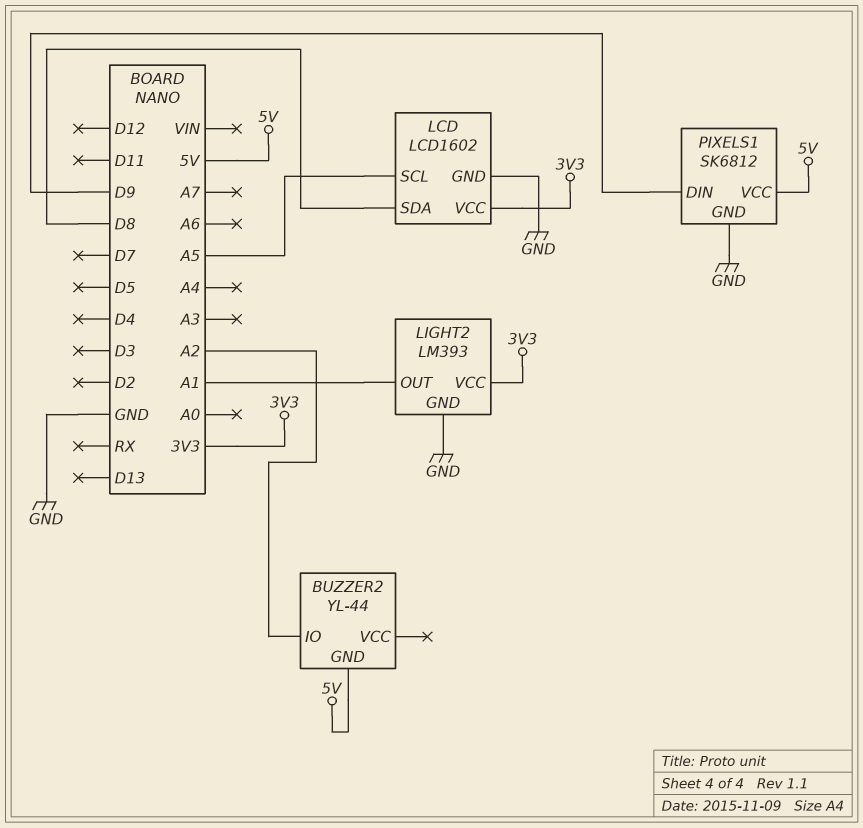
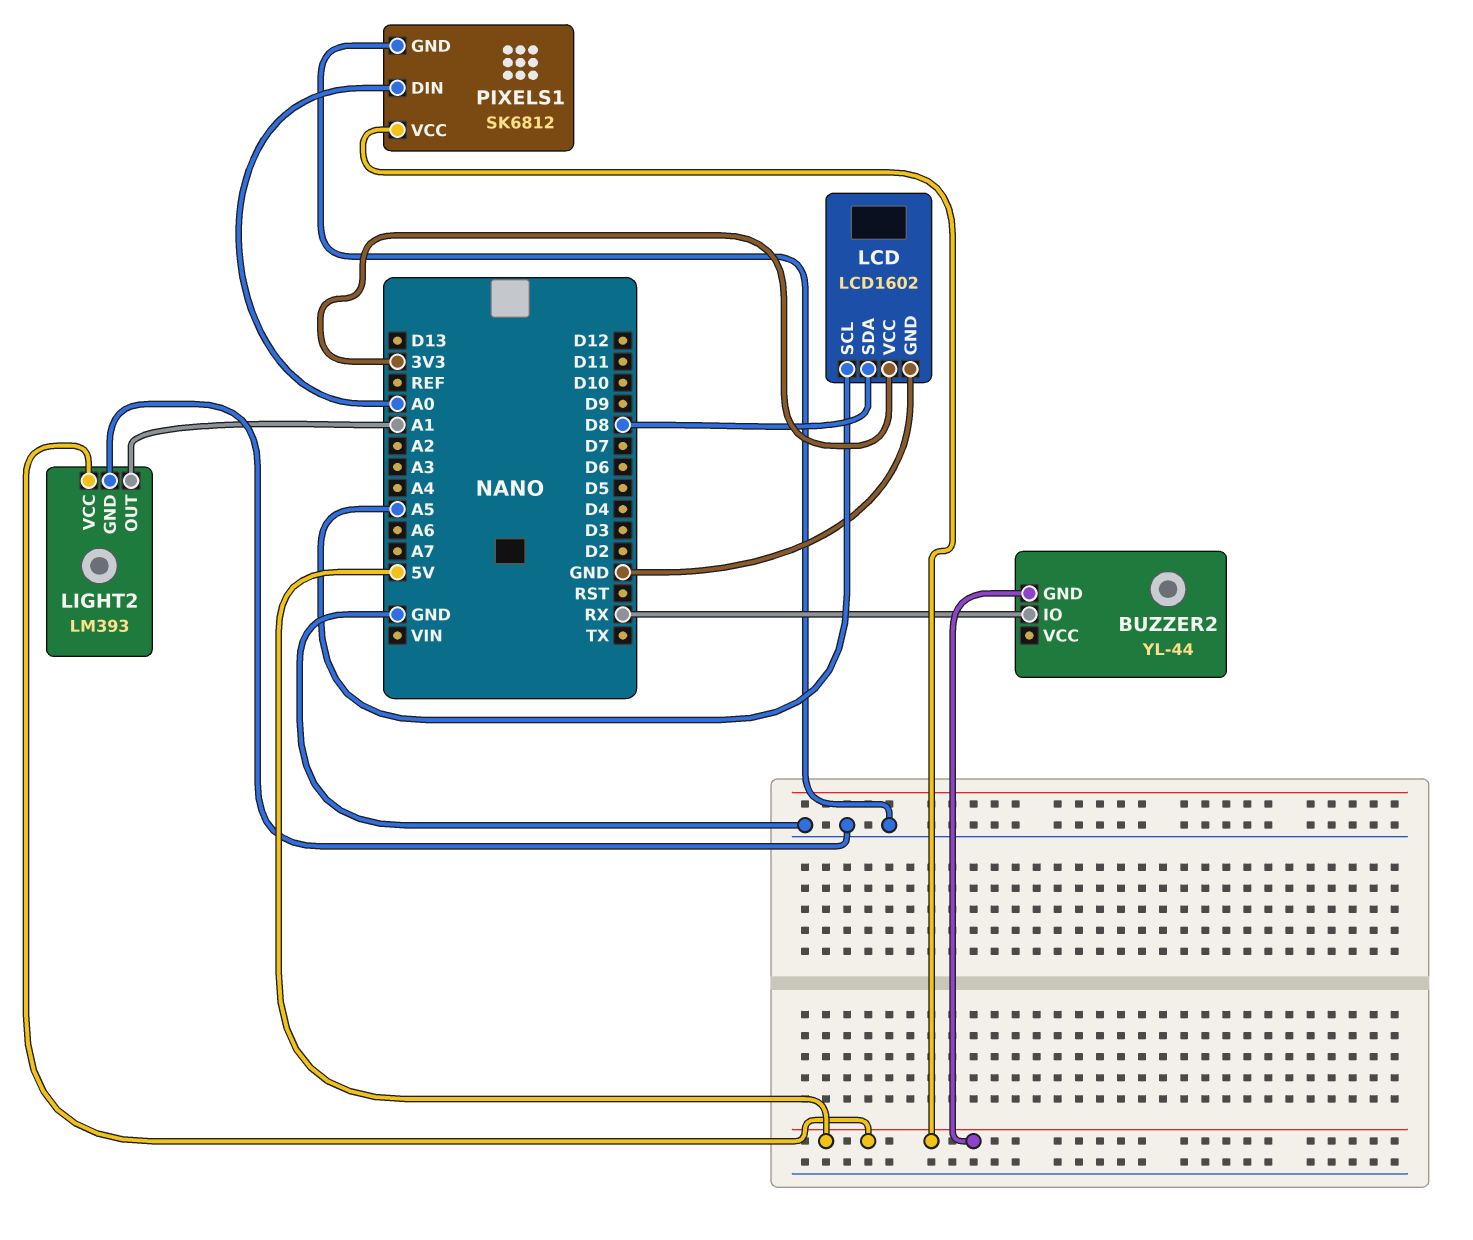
BUZZER2 pin IO: A2 -> RX
LIGHT2 pin VCC: 3V3 -> 5V
PIXELS1 pin DIN: D9 -> A0

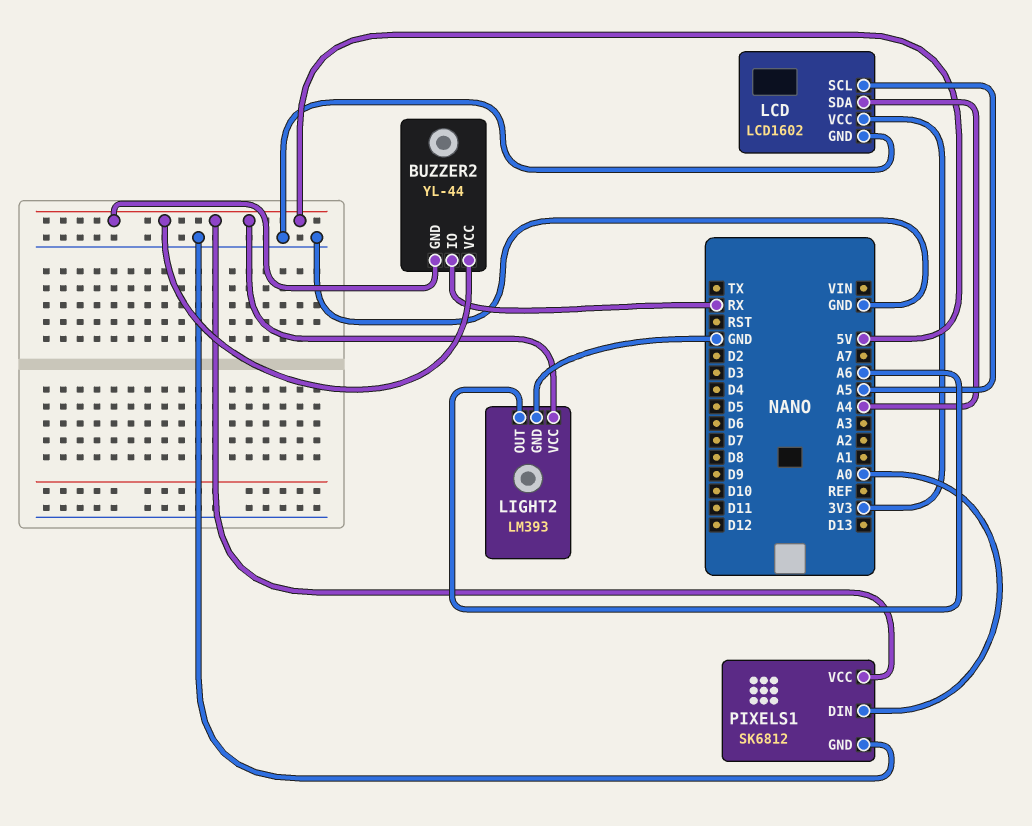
BUZZER2 pin VCC: none -> 5V
LCD pin SDA: D8 -> A4
LIGHT2 pin OUT: A1 -> A6

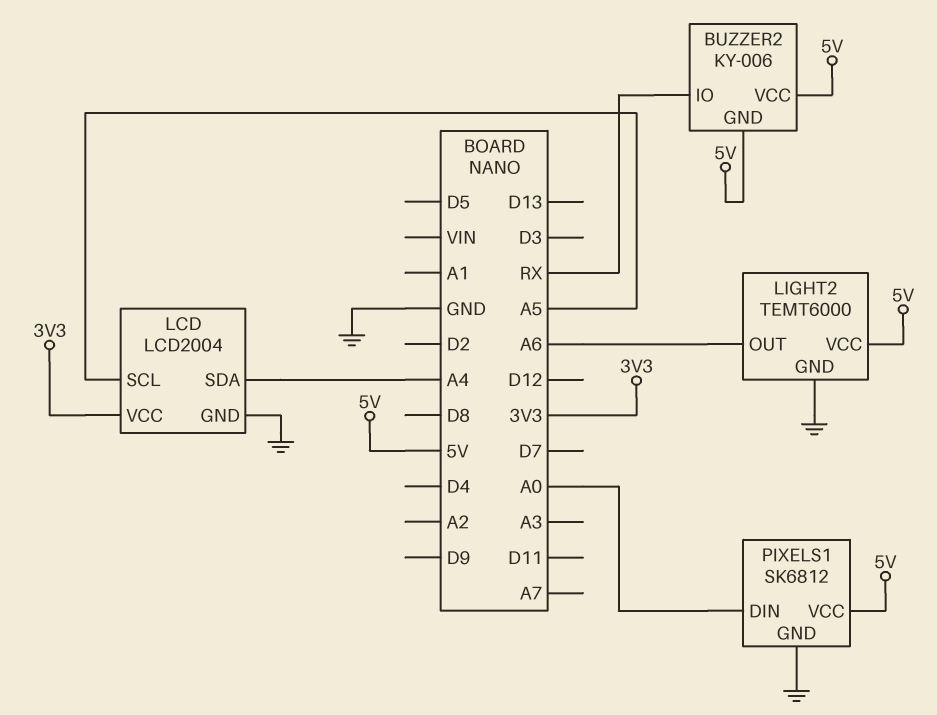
BUZZER2: YL-44 -> KY-006
LCD: LCD1602 -> LCD2004
LIGHT2: LM393 -> TEMT6000

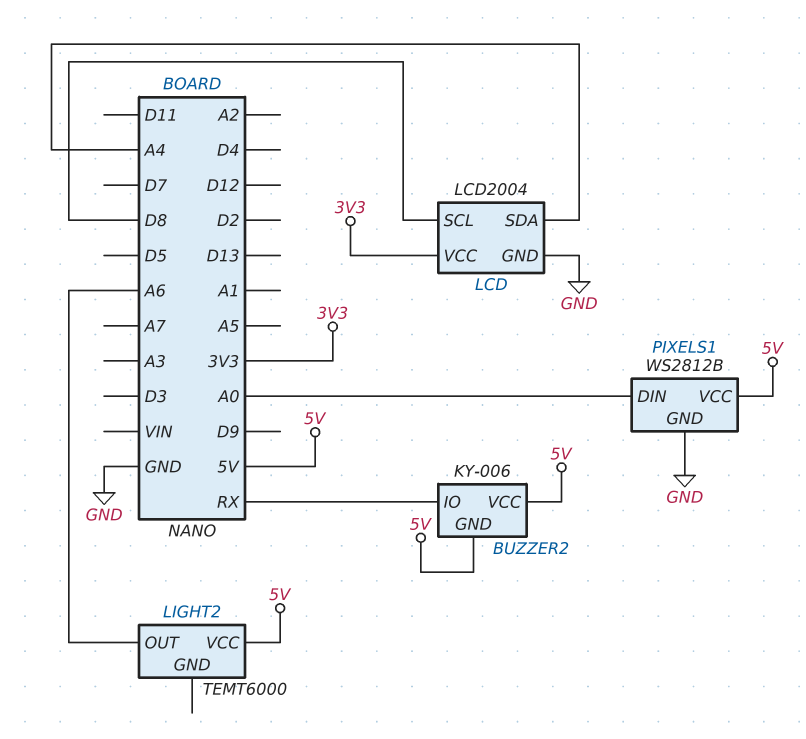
LCD pin SCL: A5 -> D8
LIGHT2 pin GND: GND -> none
PIXELS1: SK6812 -> WS2812B

